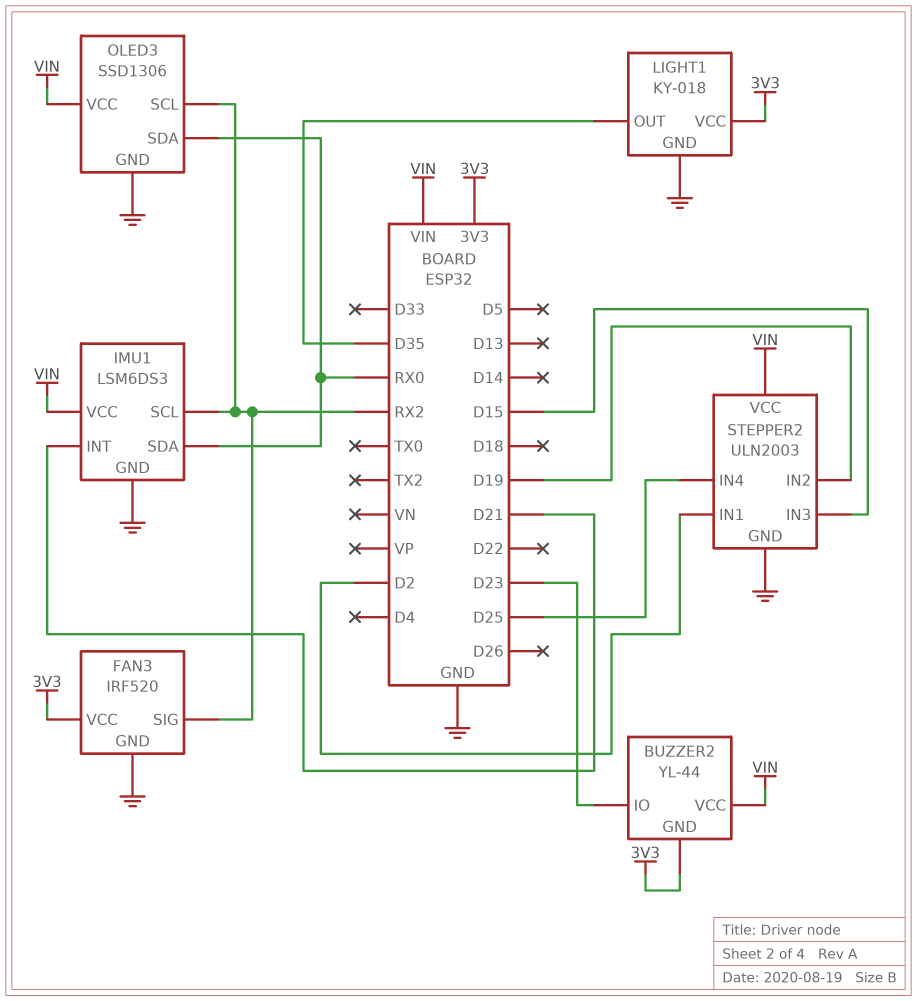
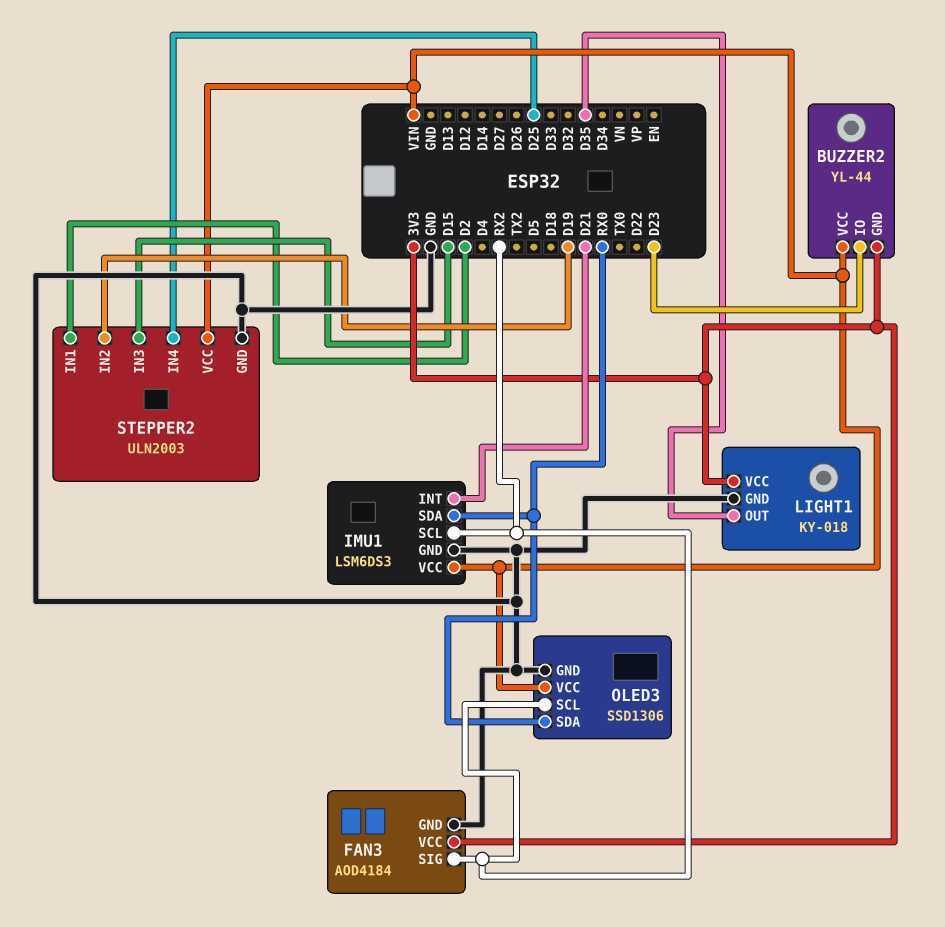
FAN3: IRF520 -> AOD4184

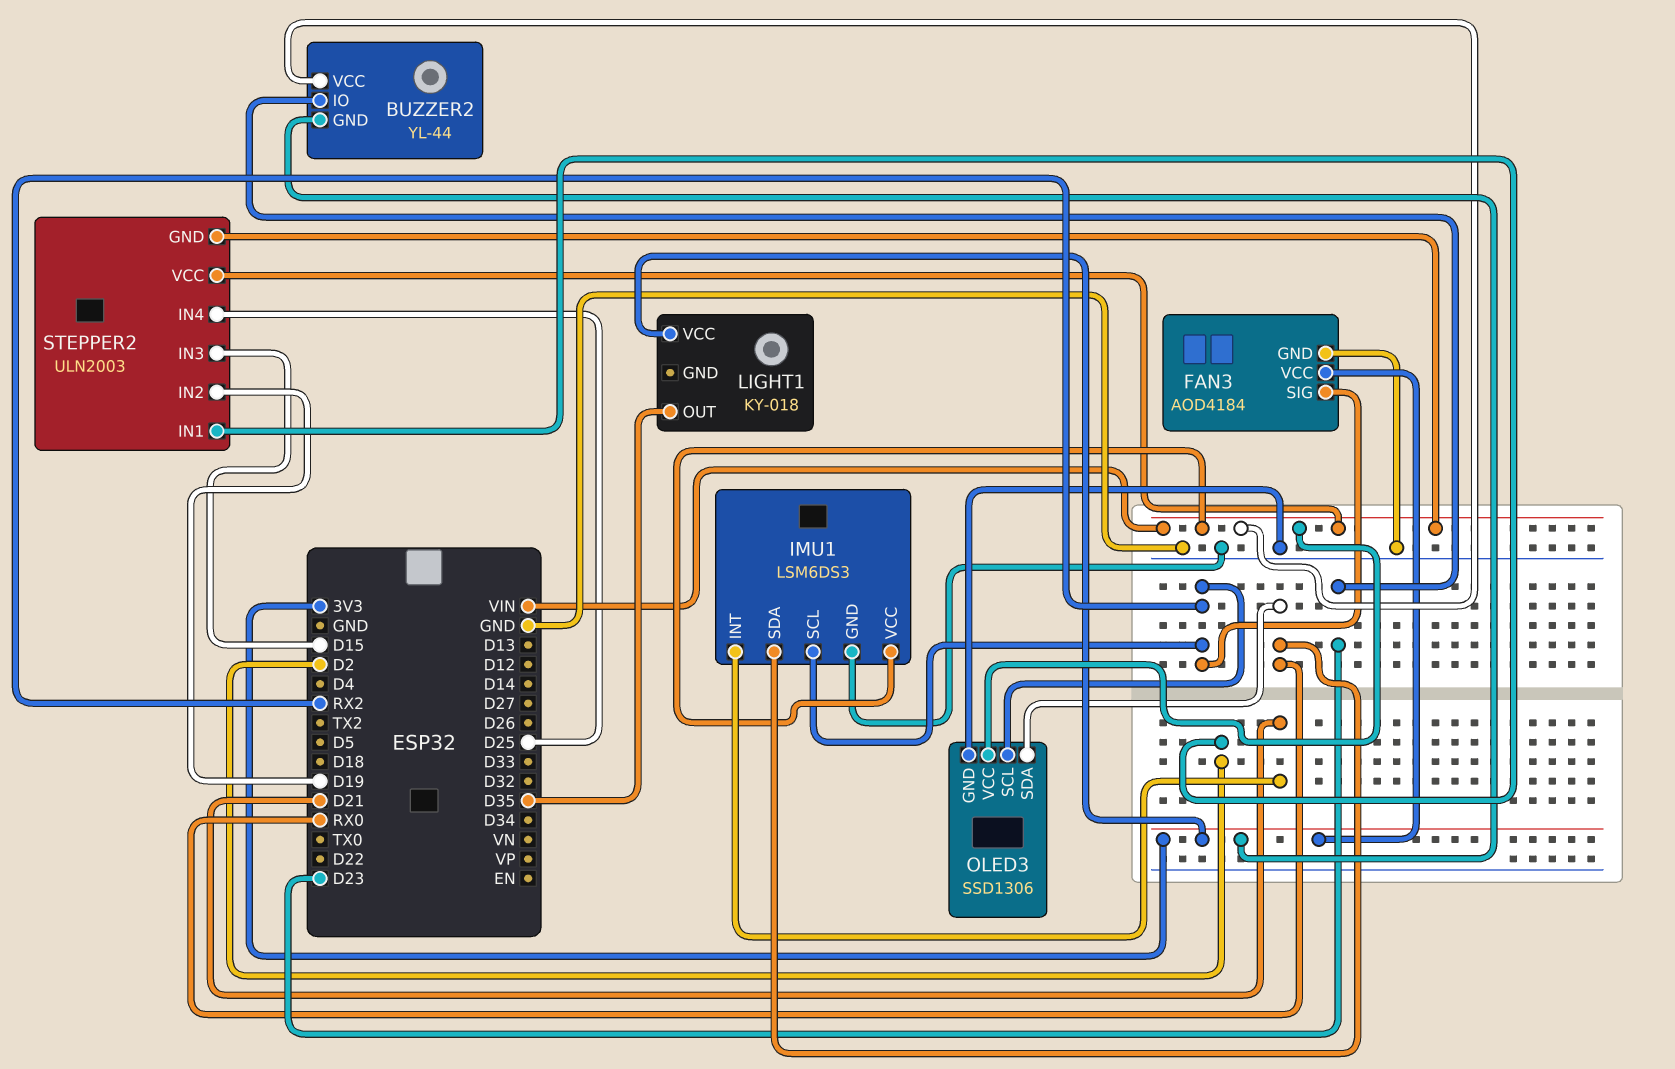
LIGHT1 pin GND: GND -> none
STEPPER2 pin GND: GND -> VIN

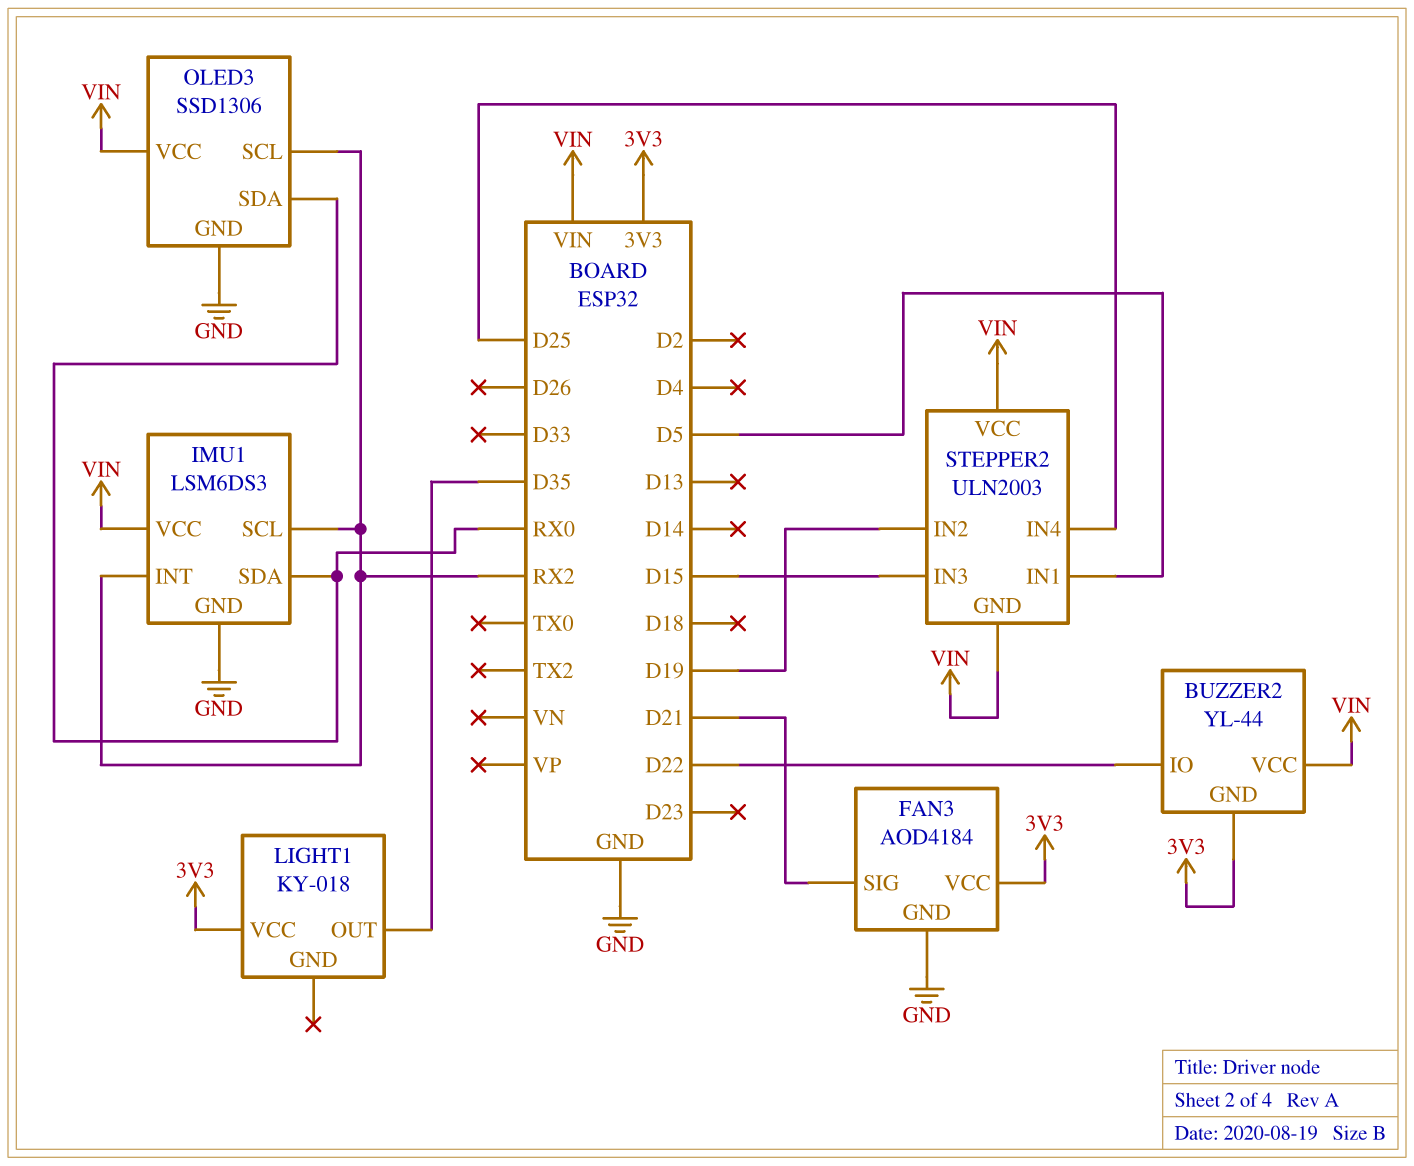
BUZZER2 pin IO: D23 -> D22
FAN3 pin SIG: RX2 -> D21
IMU1 pin INT: D21 -> RX2
STEPPER2 pin IN1: D2 -> D5

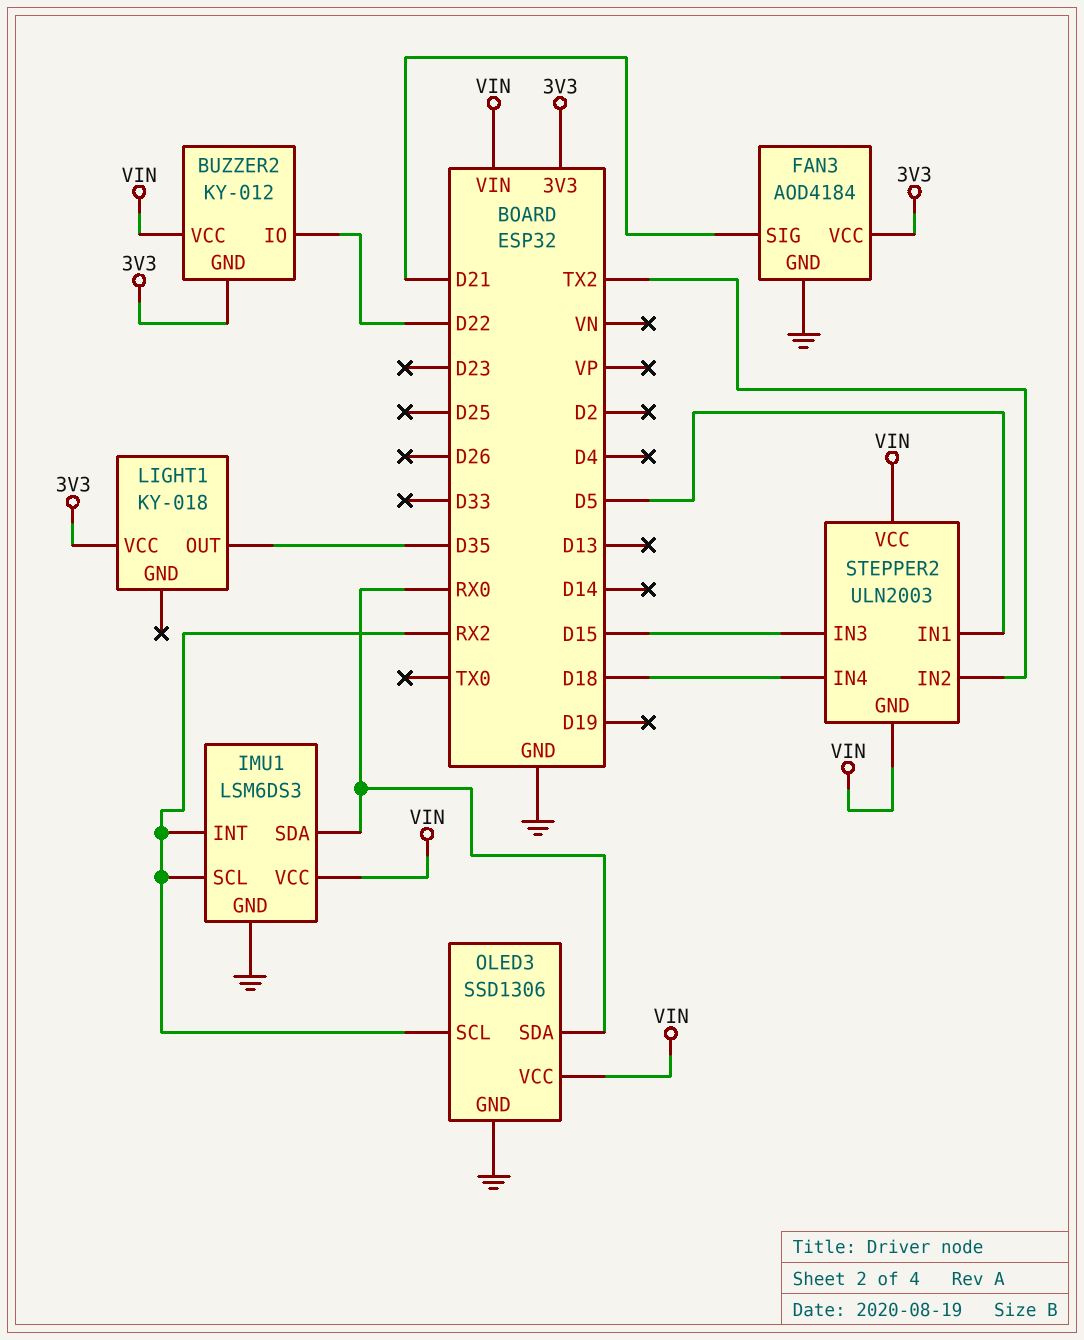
BUZZER2: YL-44 -> KY-012
STEPPER2 pin IN2: D19 -> TX2
STEPPER2 pin IN4: D25 -> D18

